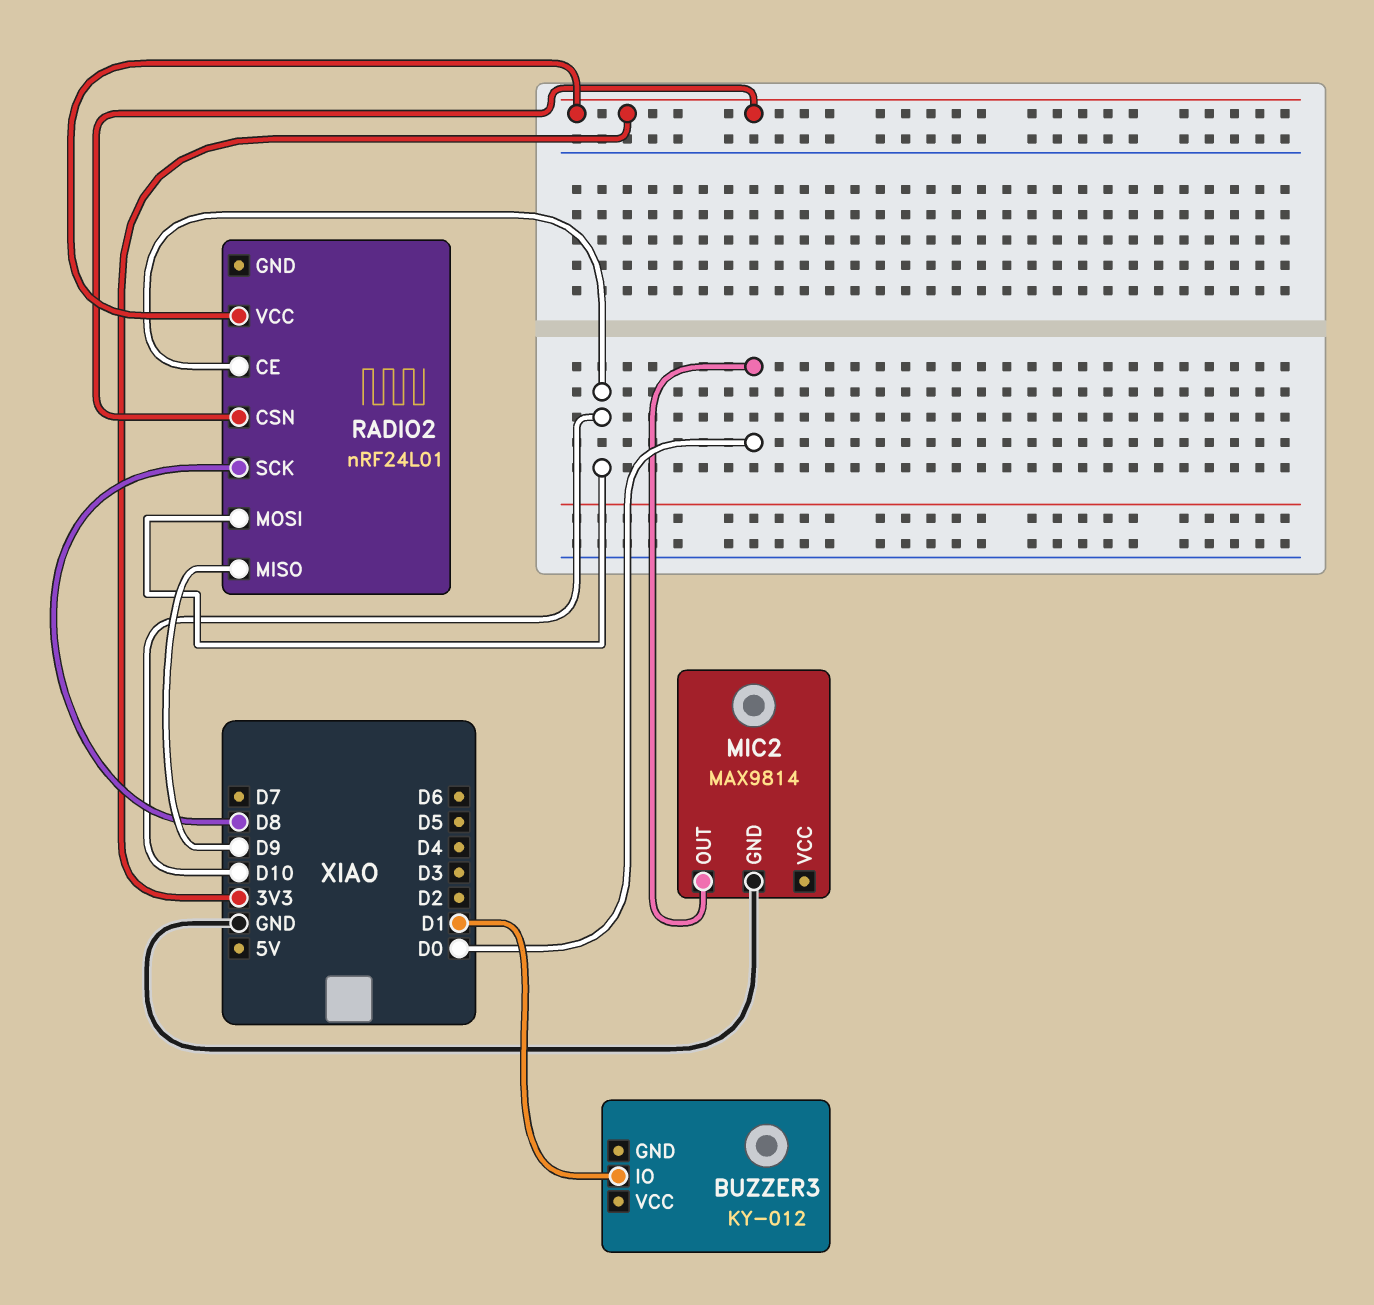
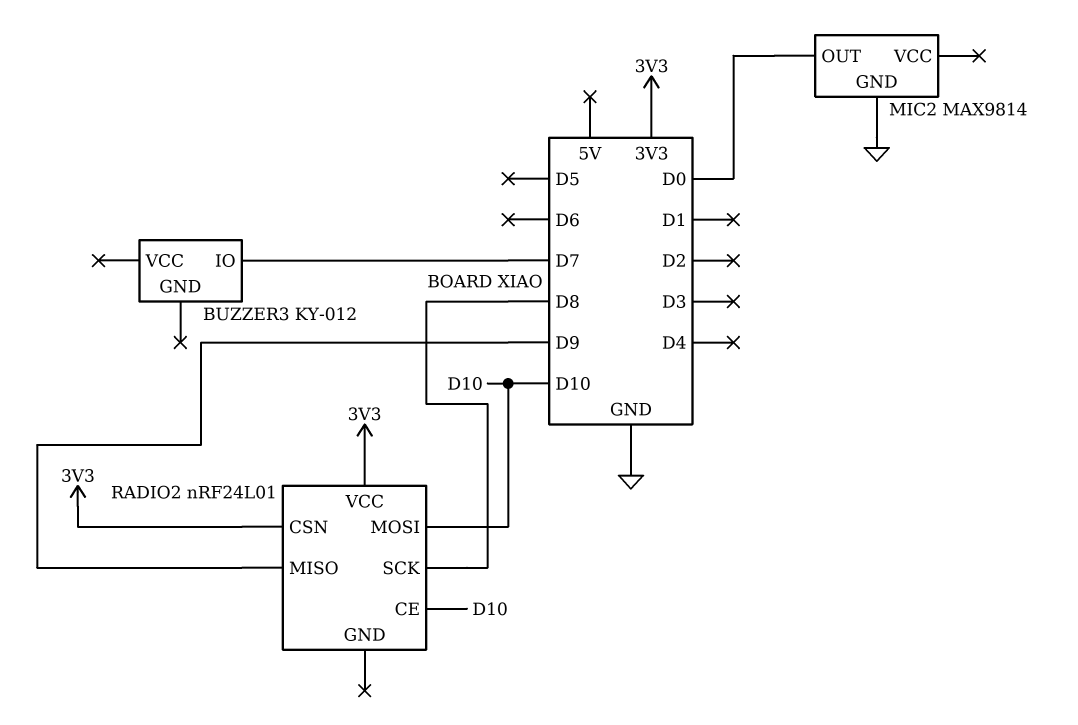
BUZZER3 pin IO: D1 -> D7

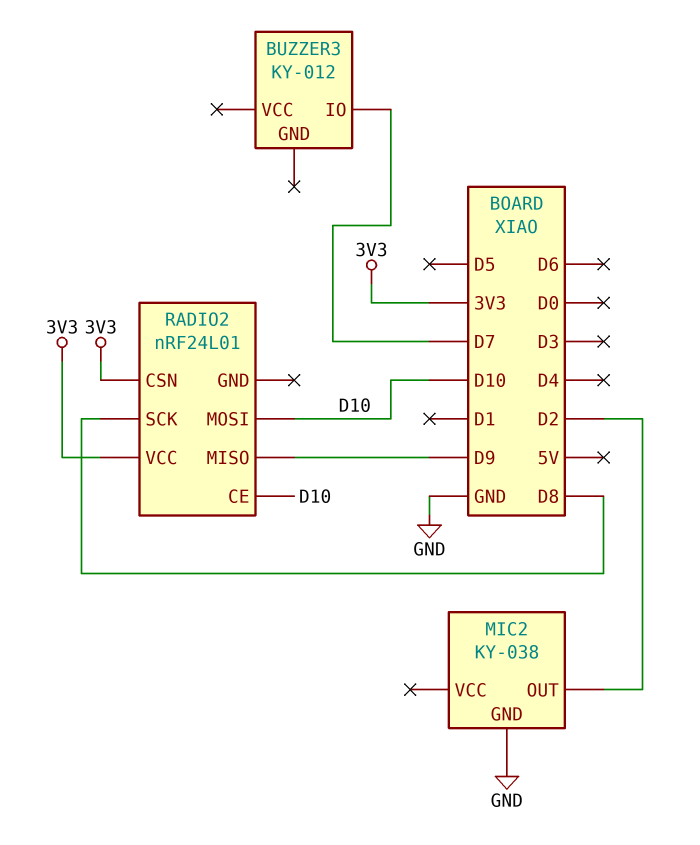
MIC2: MAX9814 -> KY-038
MIC2 pin OUT: D0 -> D2

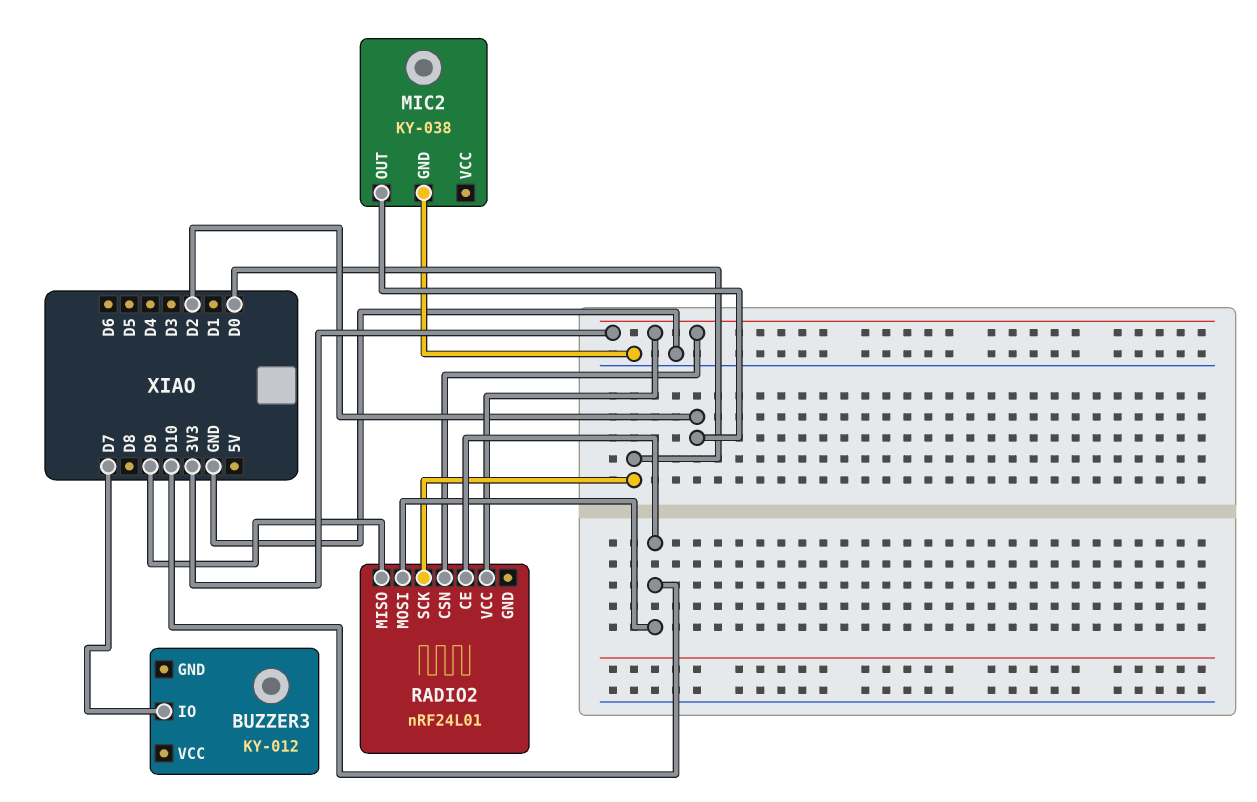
RADIO2 pin SCK: D8 -> D0

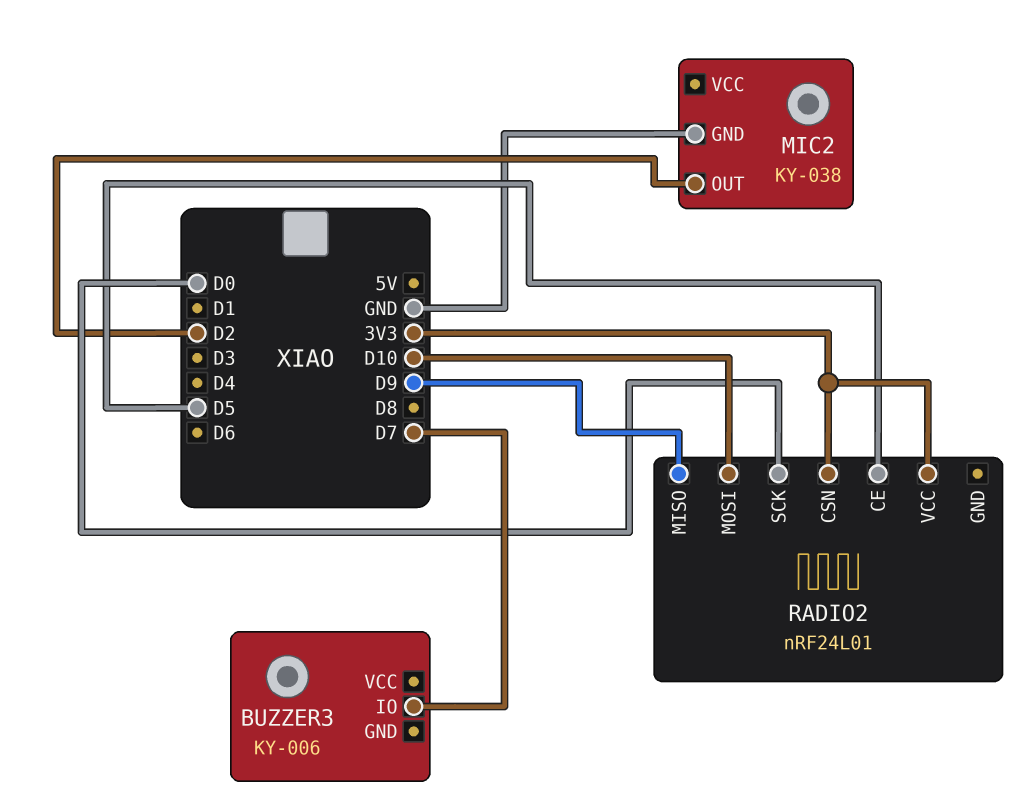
BUZZER3: KY-012 -> KY-006
RADIO2 pin CE: D10 -> D5

